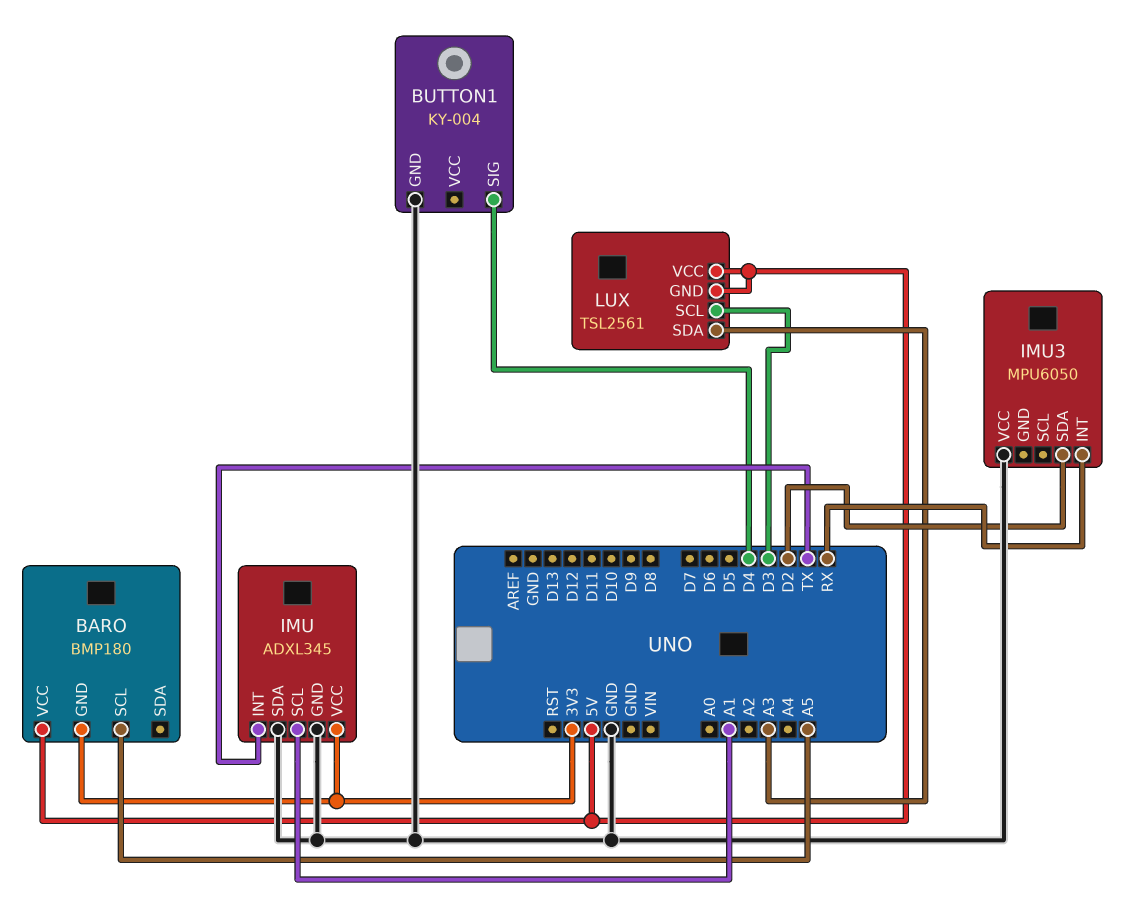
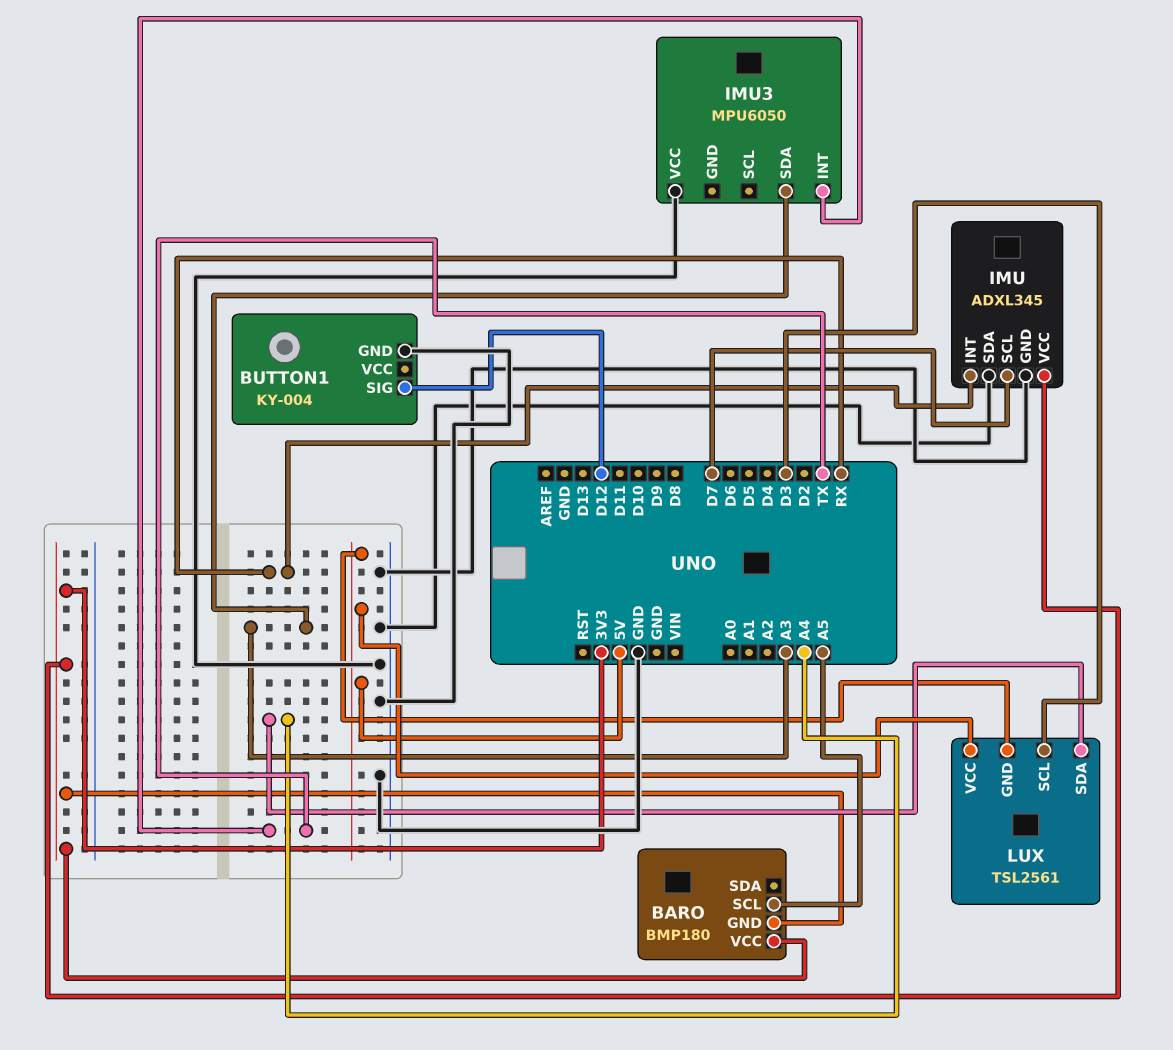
BARO pin VCC: 5V -> 3V3
BUTTON1 pin SIG: D4 -> D12
IMU pin INT: TX -> RX
IMU pin SCL: A1 -> D7
IMU3 pin INT: RX -> TX
IMU3 pin SDA: D2 -> A3
LUX pin SDA: A3 -> A4

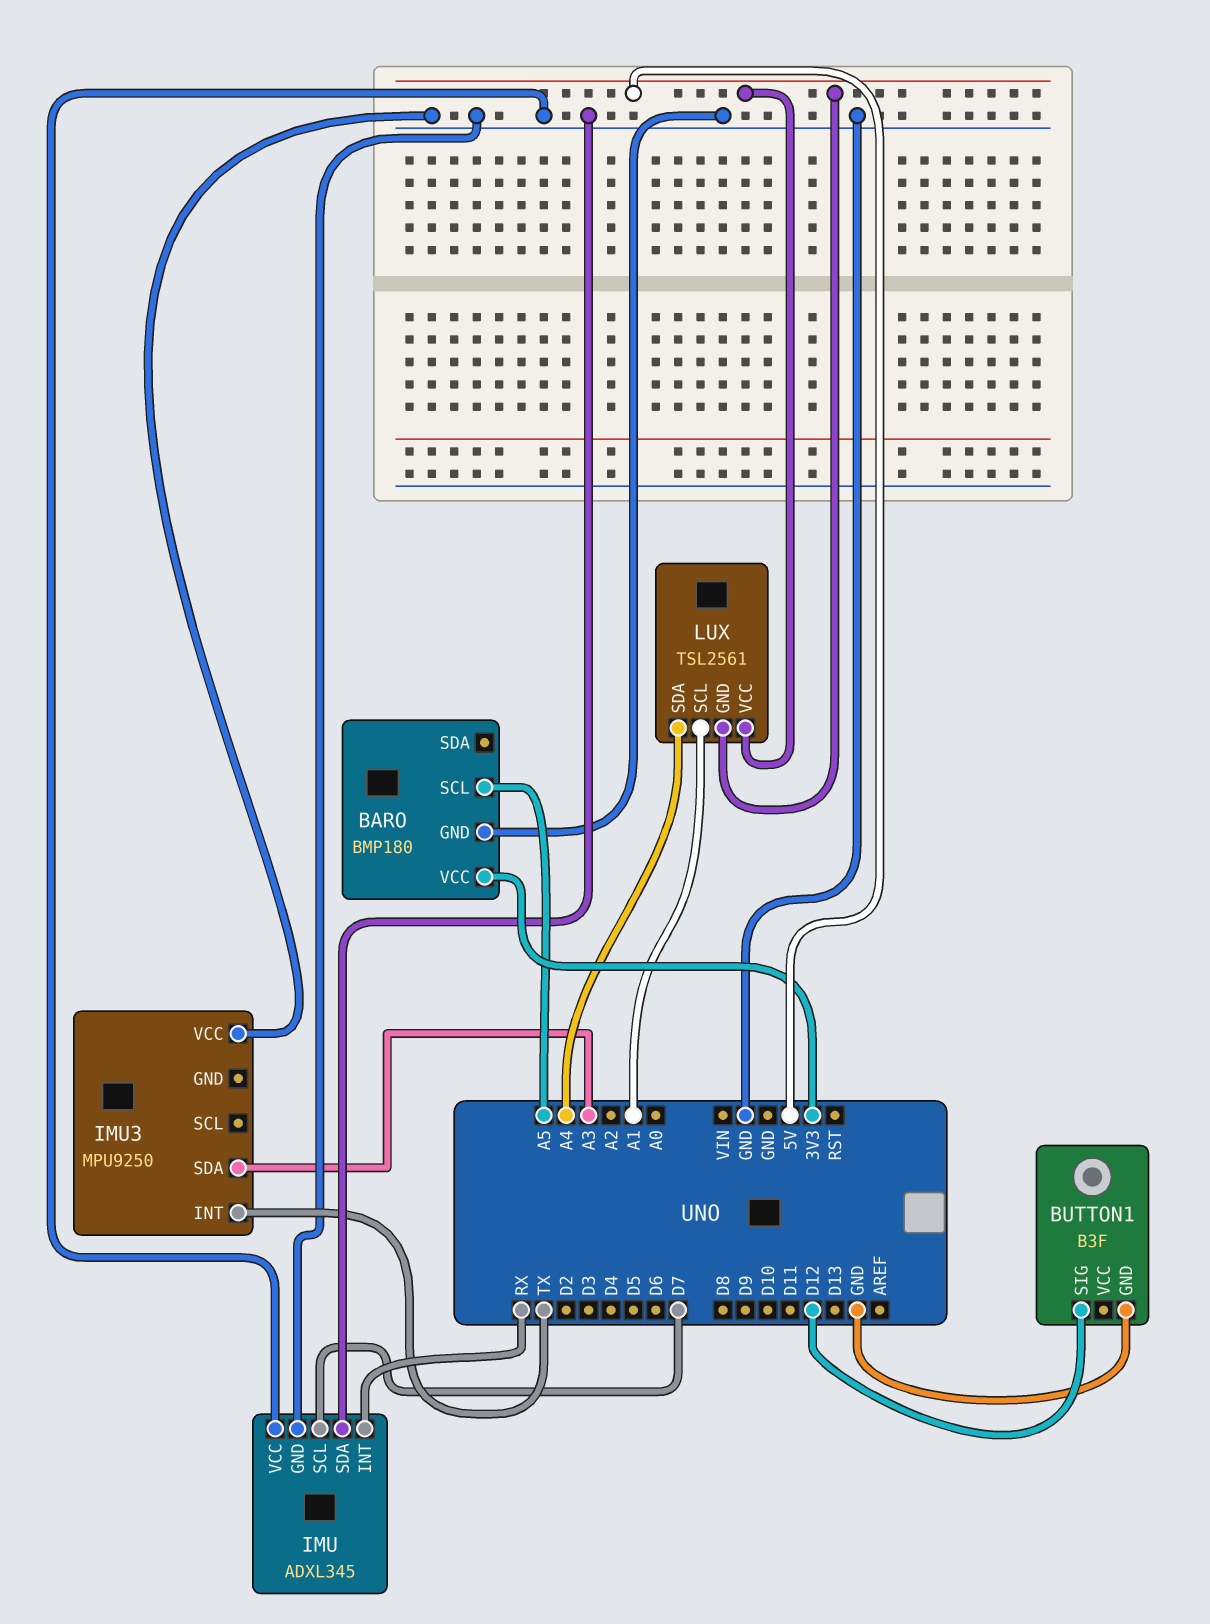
BARO pin GND: 3V3 -> GND
BUTTON1: KY-004 -> B3F
IMU pin VCC: 3V3 -> GND
IMU3: MPU6050 -> MPU9250
LUX pin SCL: D3 -> A1

